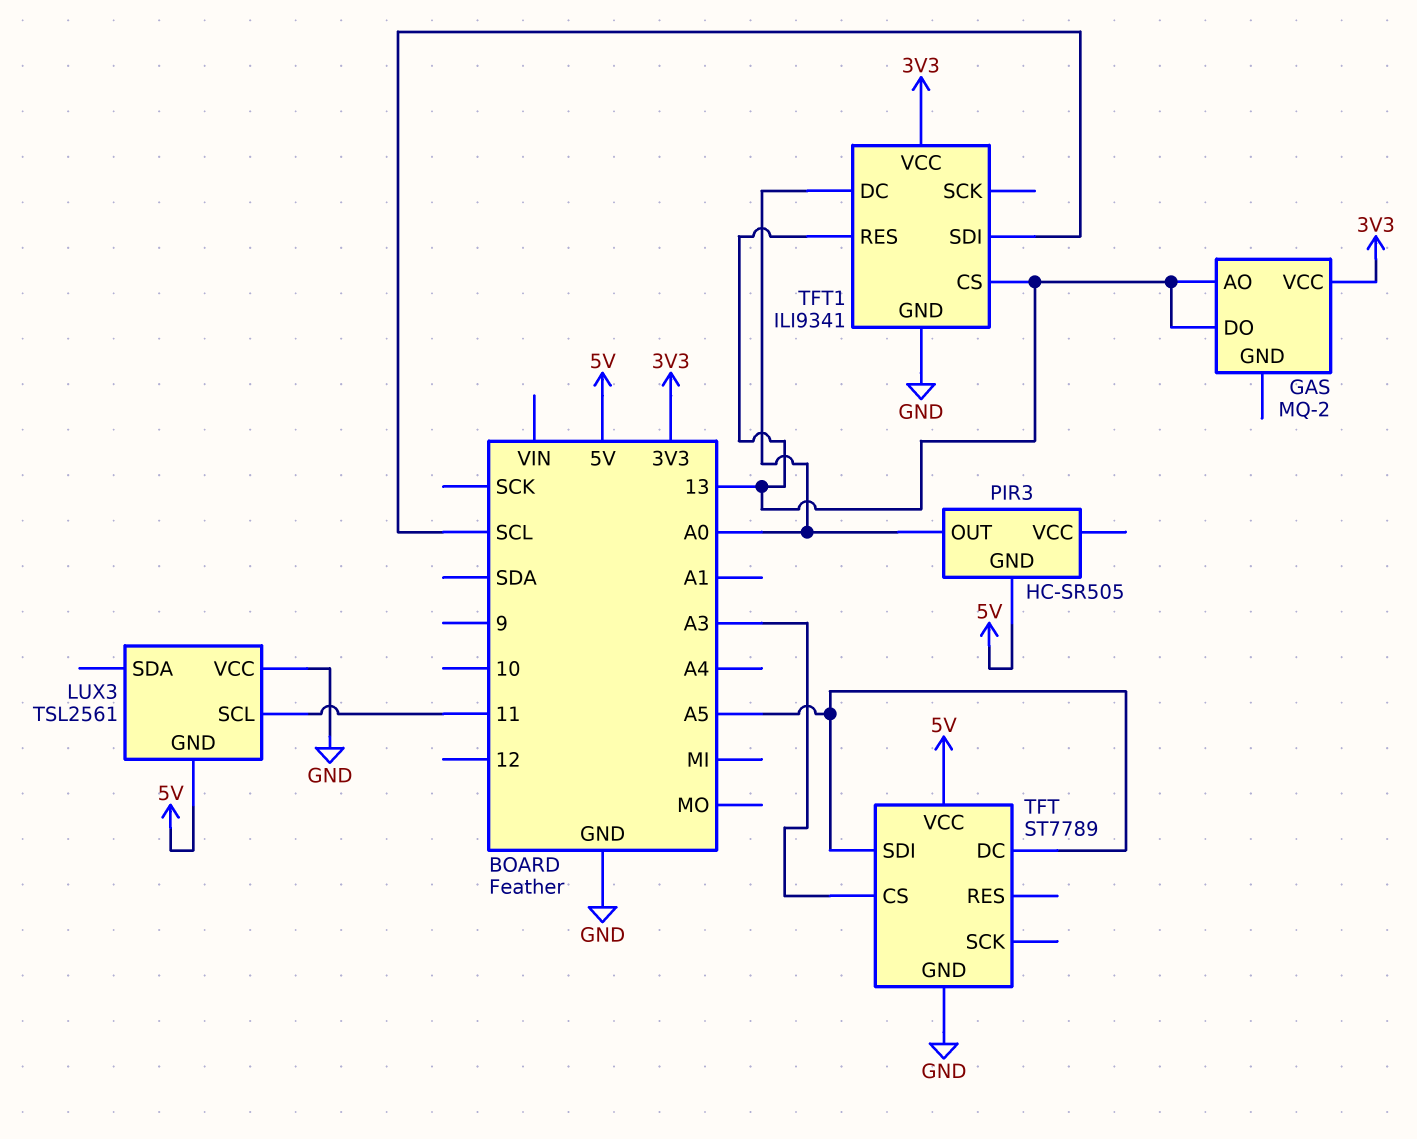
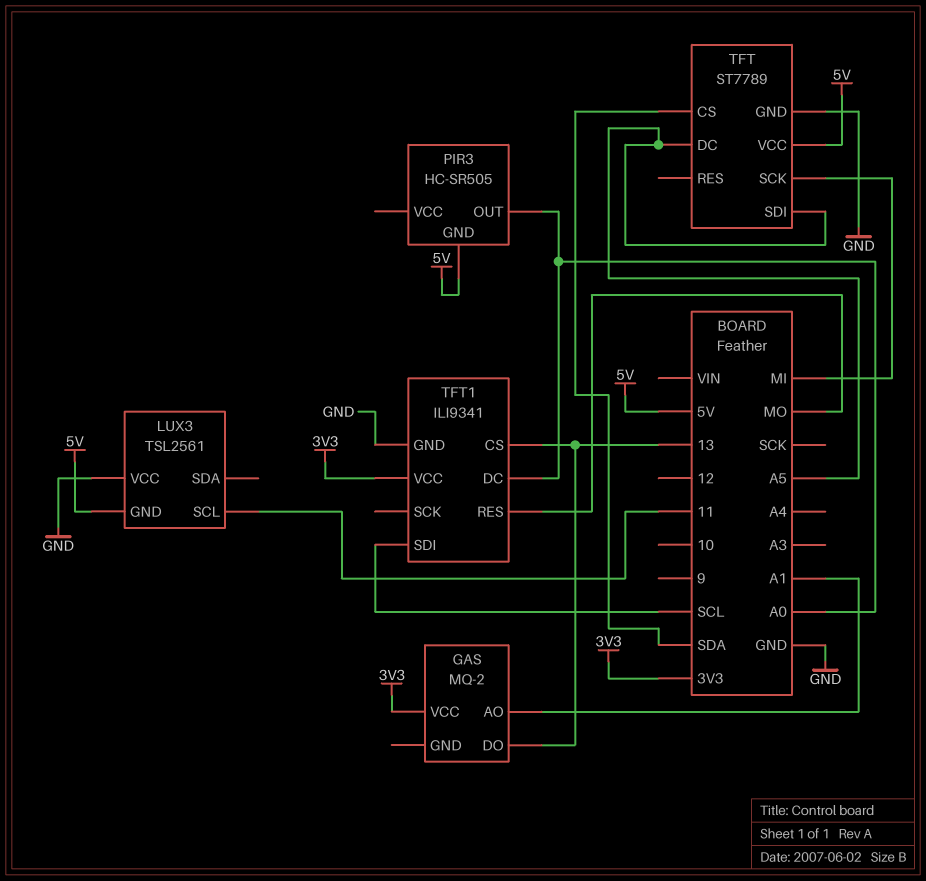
GAS pin AO: 13 -> A1
TFT pin CS: A3 -> SDA
TFT pin SCK: none -> MI
TFT1 pin RES: 13 -> MO

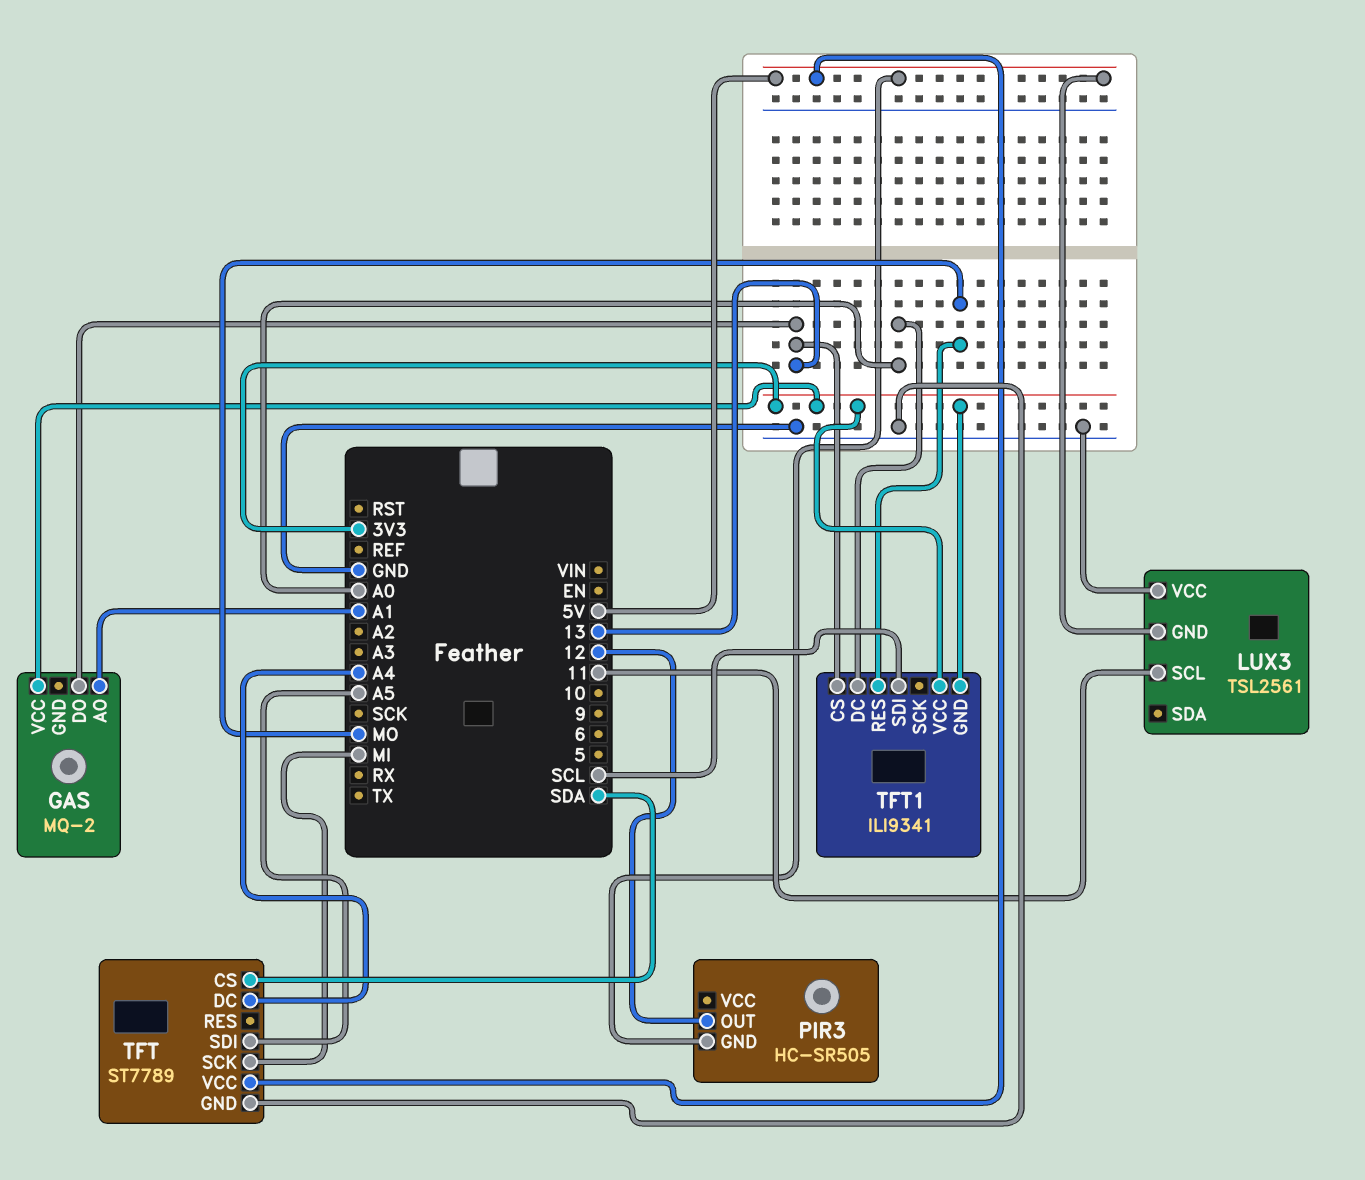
PIR3 pin OUT: A0 -> 12
TFT pin DC: A5 -> A4
TFT1 pin GND: GND -> 3V3

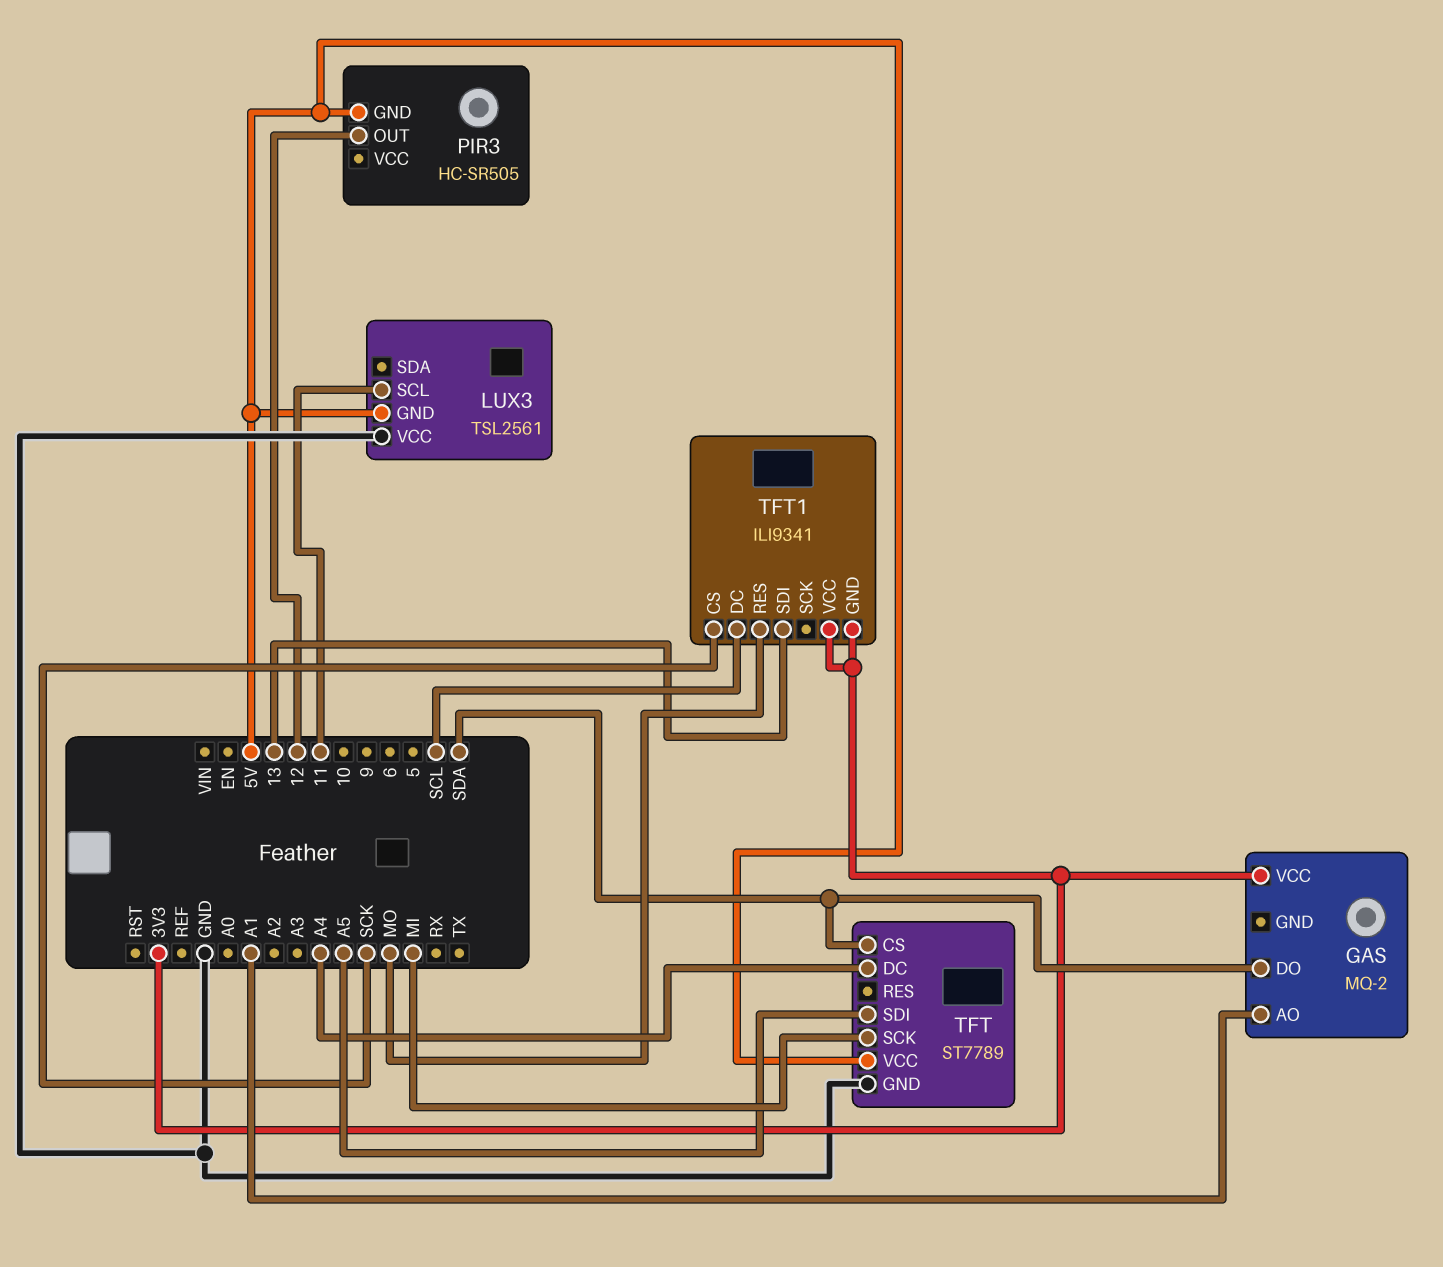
GAS pin DO: 13 -> SDA
TFT1 pin CS: 13 -> SCK
TFT1 pin DC: A0 -> SCL
TFT1 pin SDI: SCL -> 13

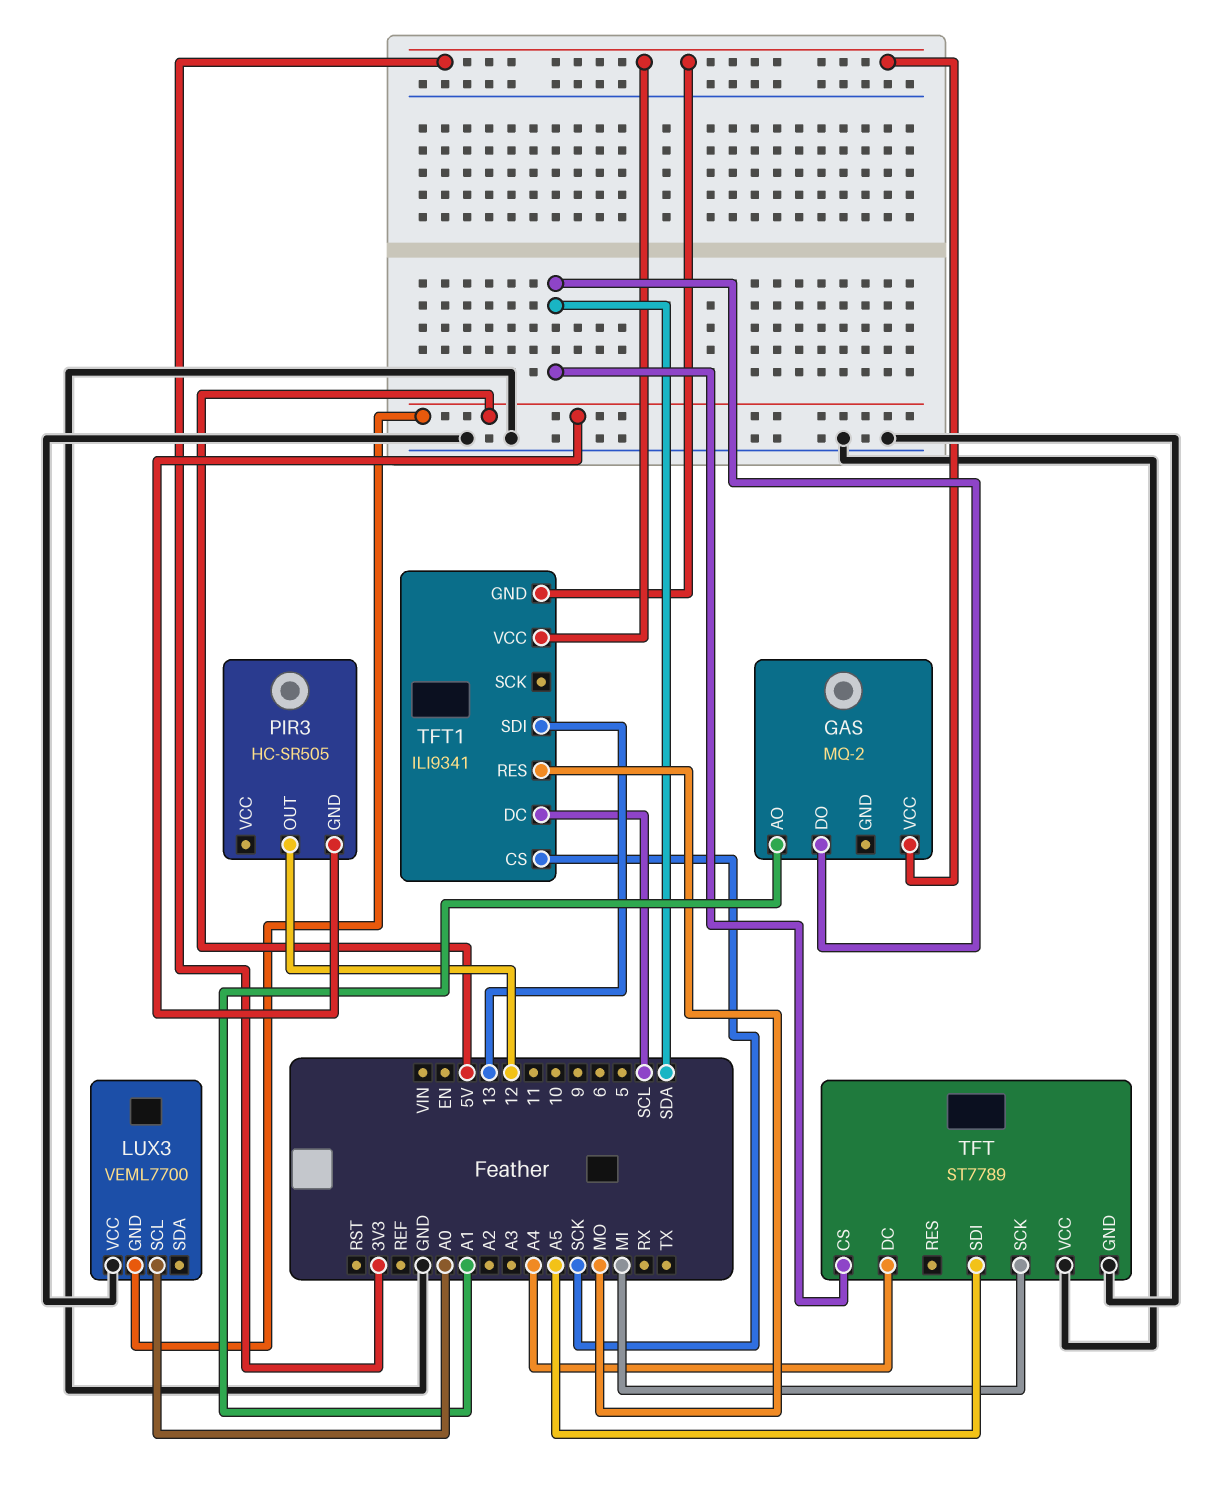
LUX3: TSL2561 -> VEML7700
LUX3 pin SCL: 11 -> A0
TFT pin VCC: 5V -> GND

